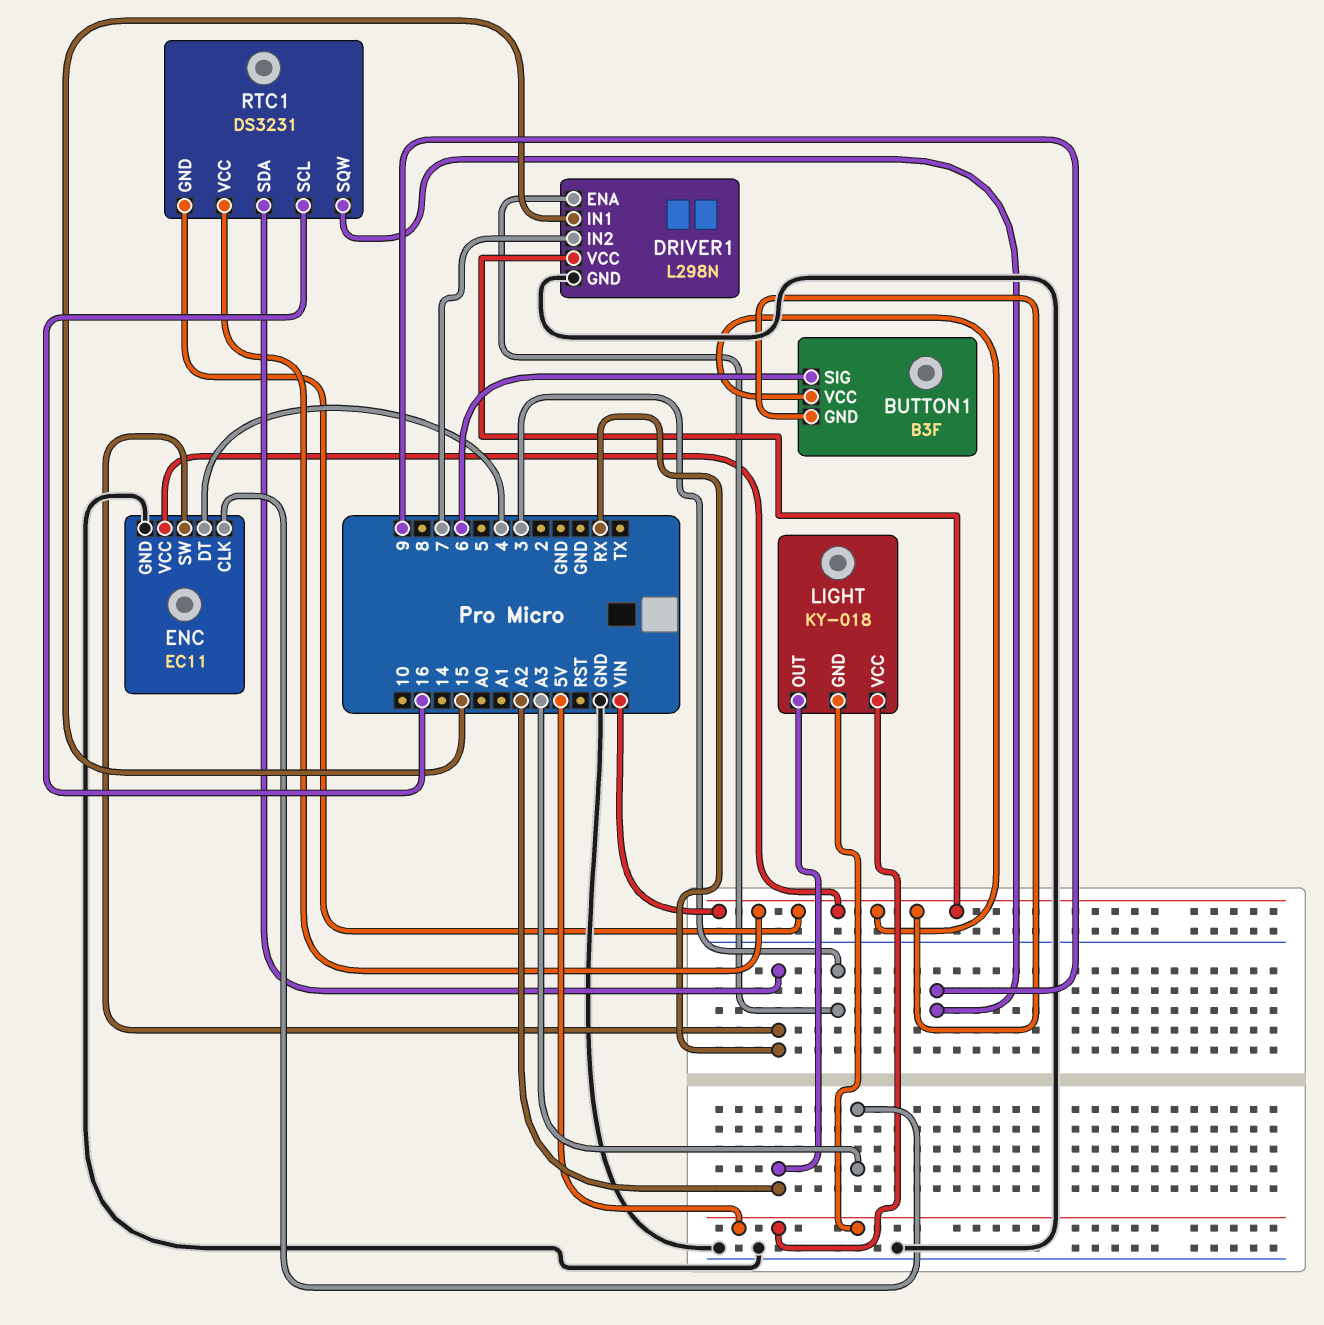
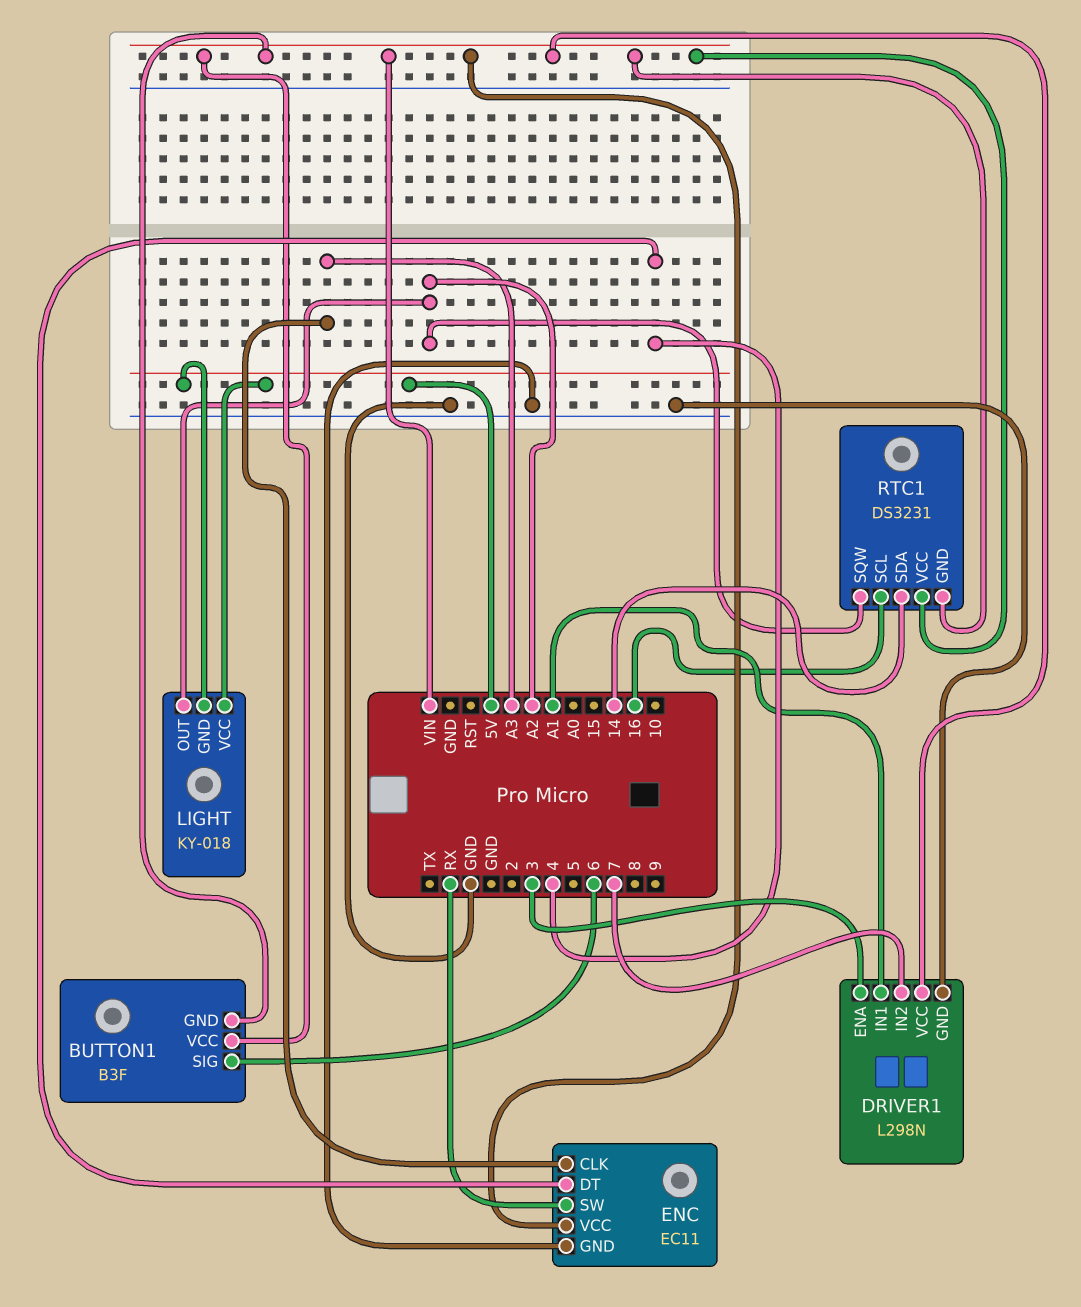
DRIVER1 pin IN1: 15 -> A1
RTC1 pin SDA: RX -> 14
RTC1 pin SQW: 9 -> A2

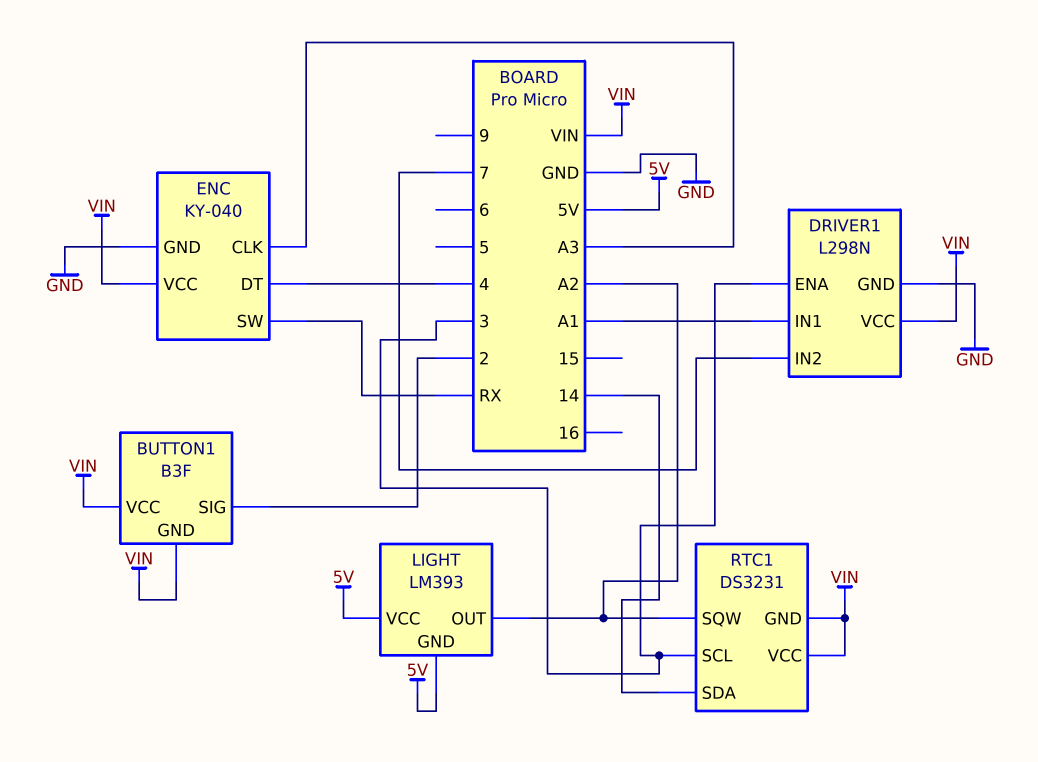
BUTTON1 pin SIG: 6 -> 2
ENC: EC11 -> KY-040
LIGHT: KY-018 -> LM393
RTC1 pin SCL: 16 -> 3

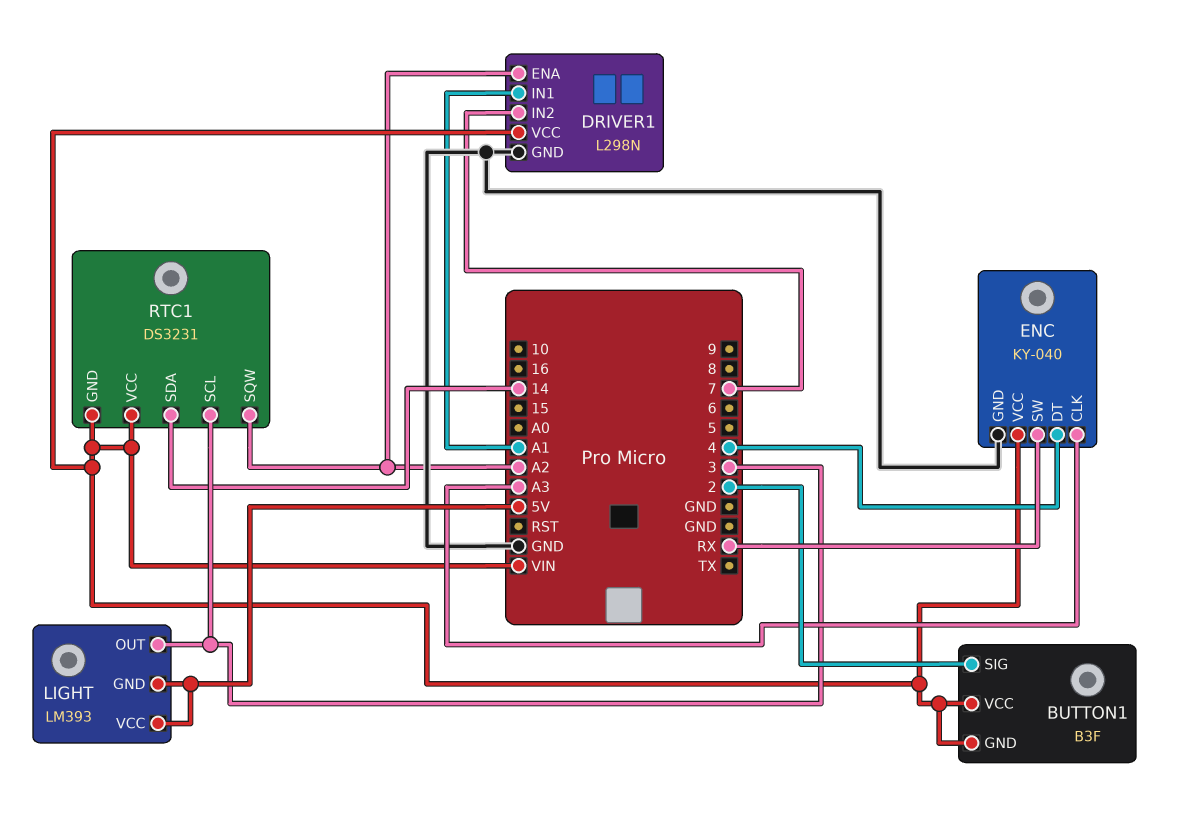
DRIVER1 pin ENA: 3 -> A2
LIGHT pin OUT: A2 -> 3

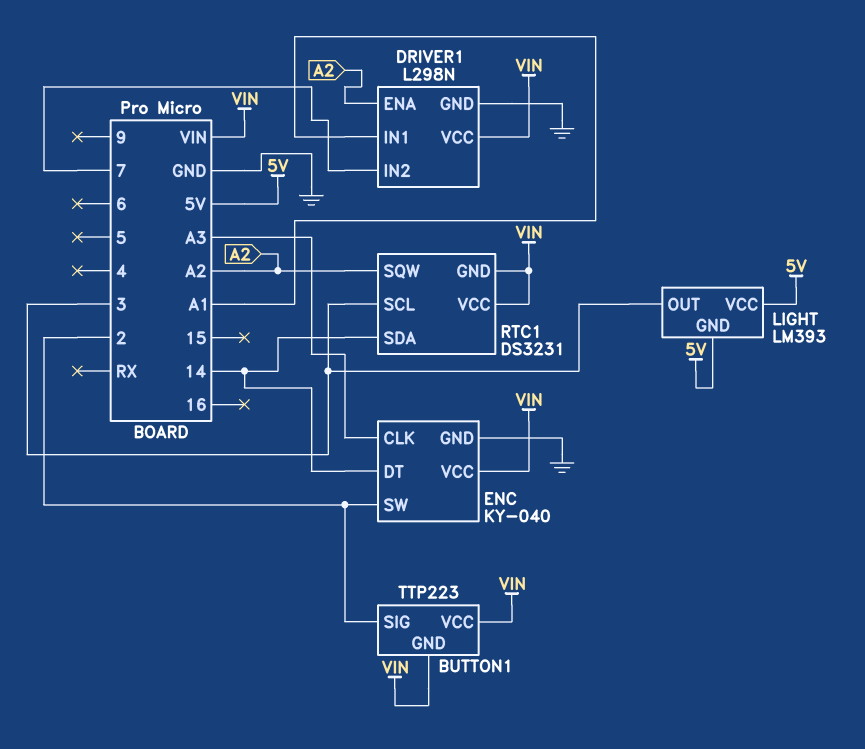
BUTTON1: B3F -> TTP223
ENC pin DT: 4 -> 14
ENC pin SW: RX -> 2

